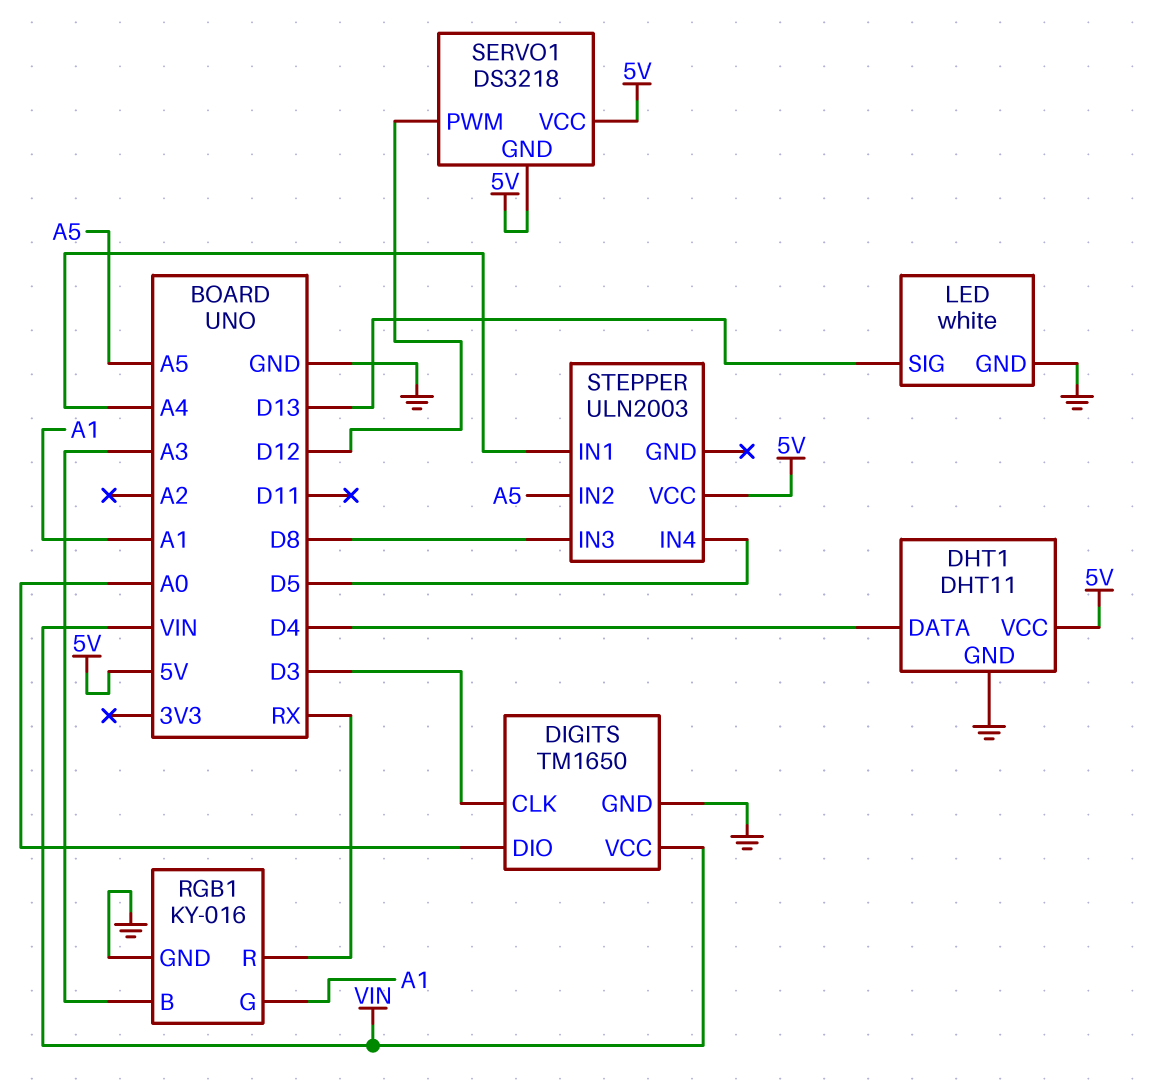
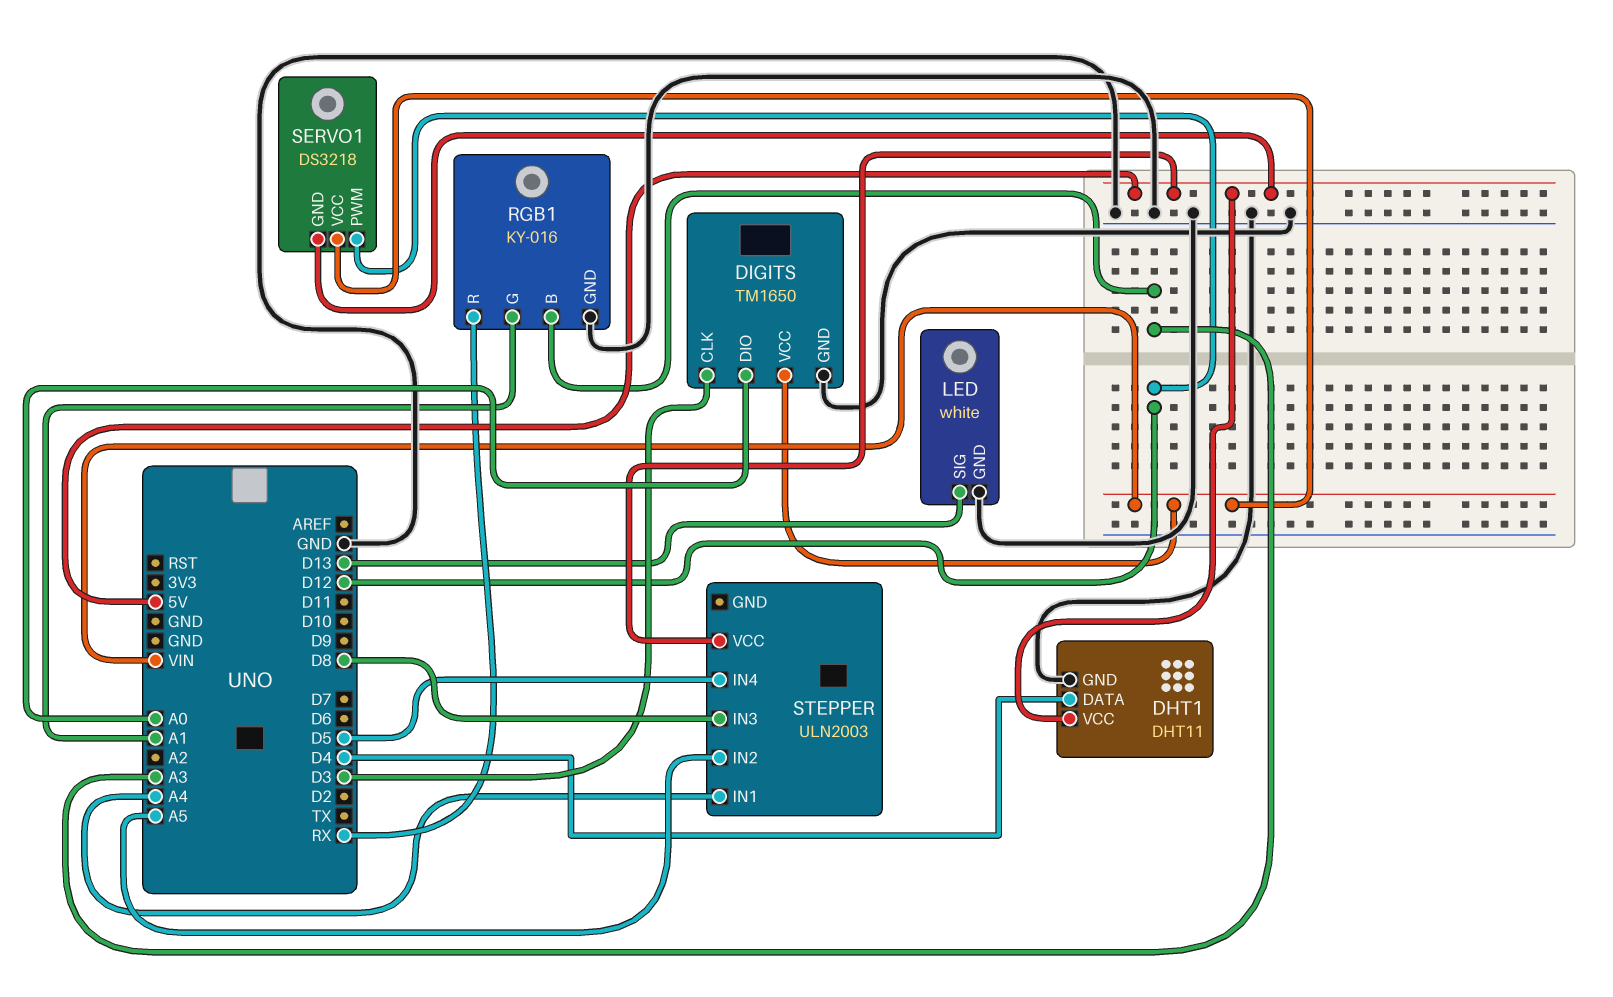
SERVO1 pin VCC: 5V -> VIN

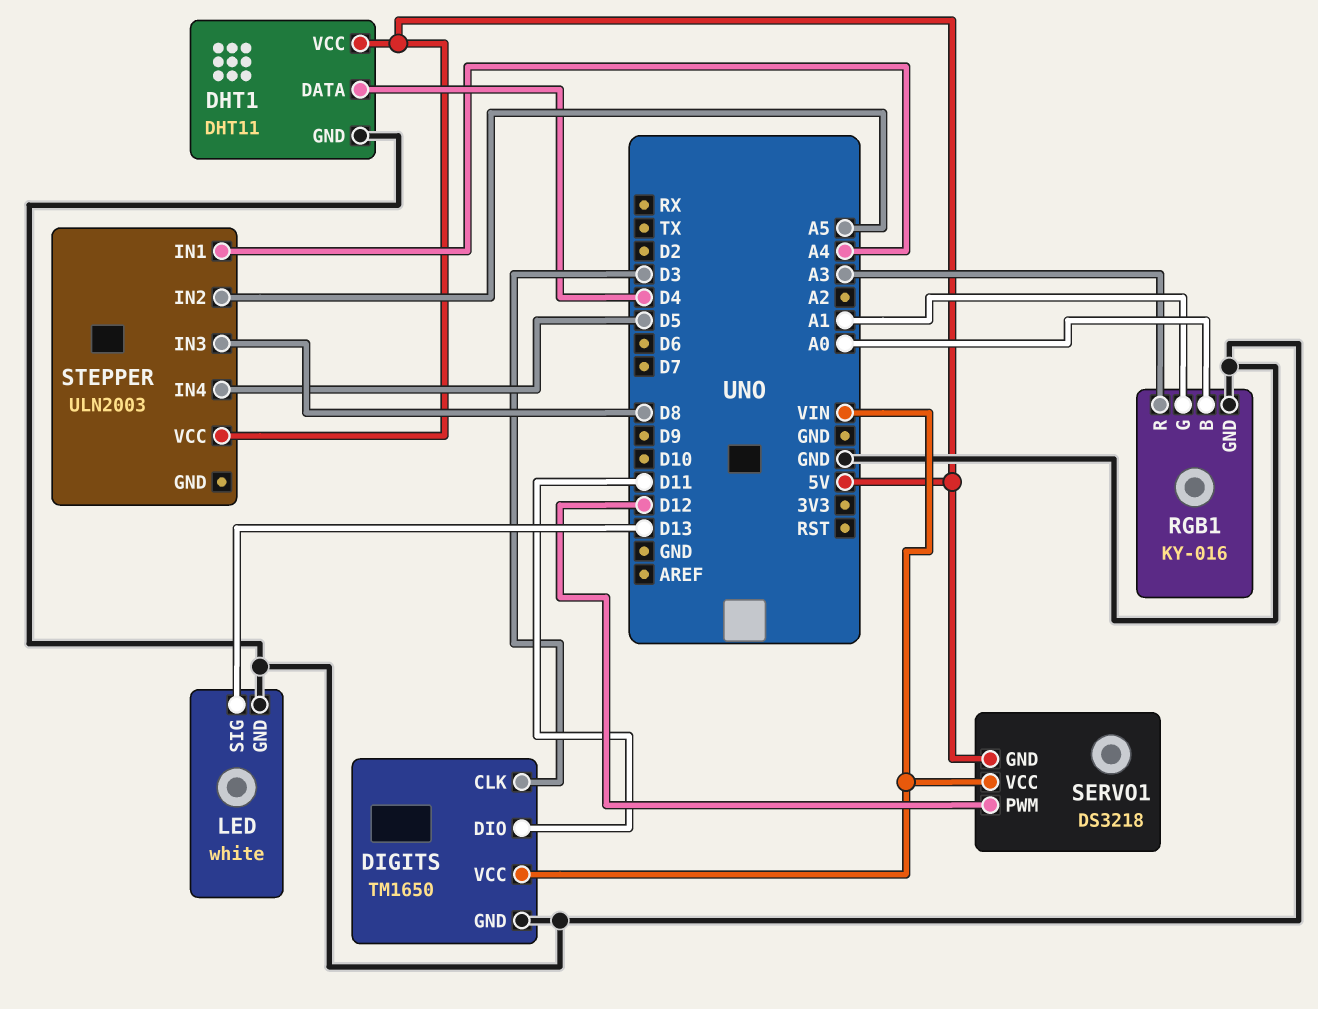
DIGITS pin DIO: A0 -> D11
RGB1 pin B: A3 -> A0
RGB1 pin R: RX -> A3

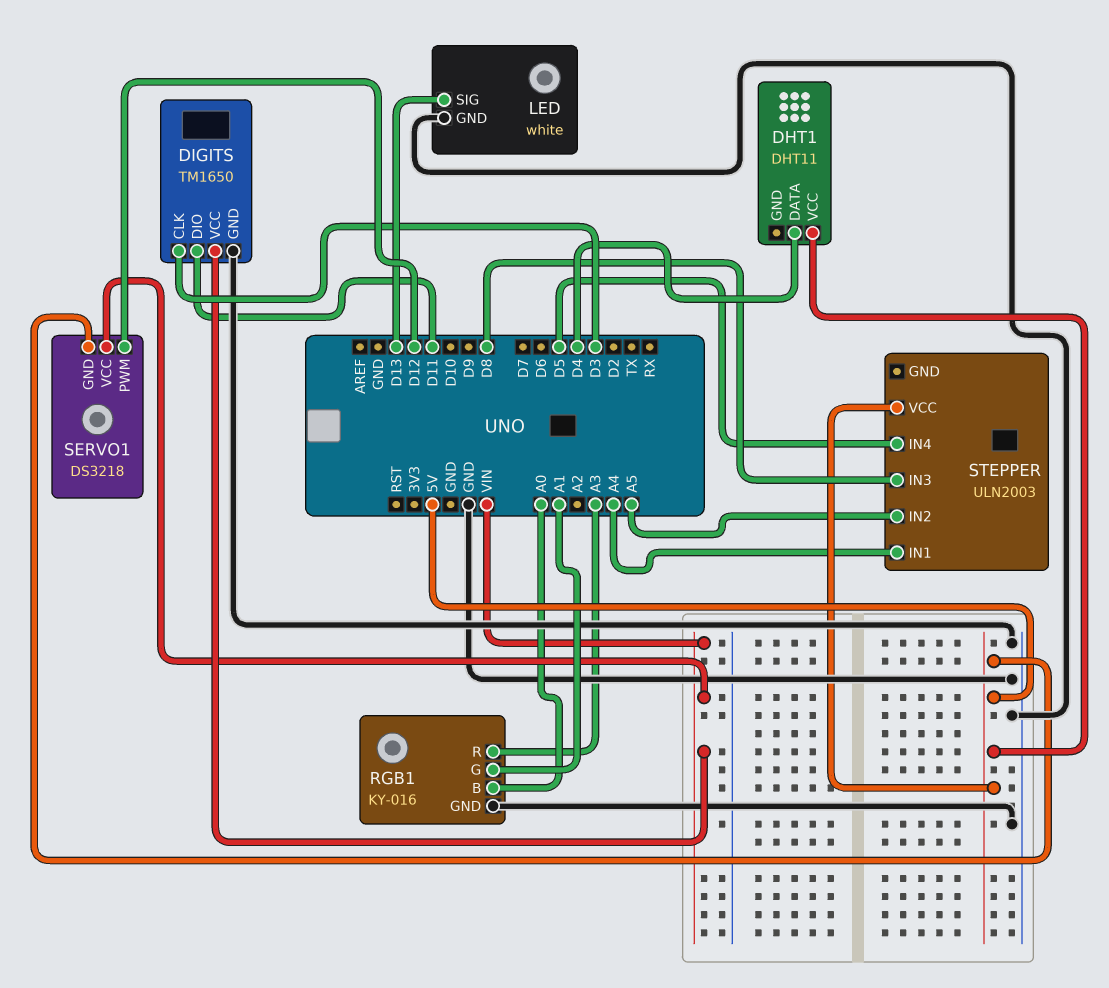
DHT1 pin GND: GND -> none

